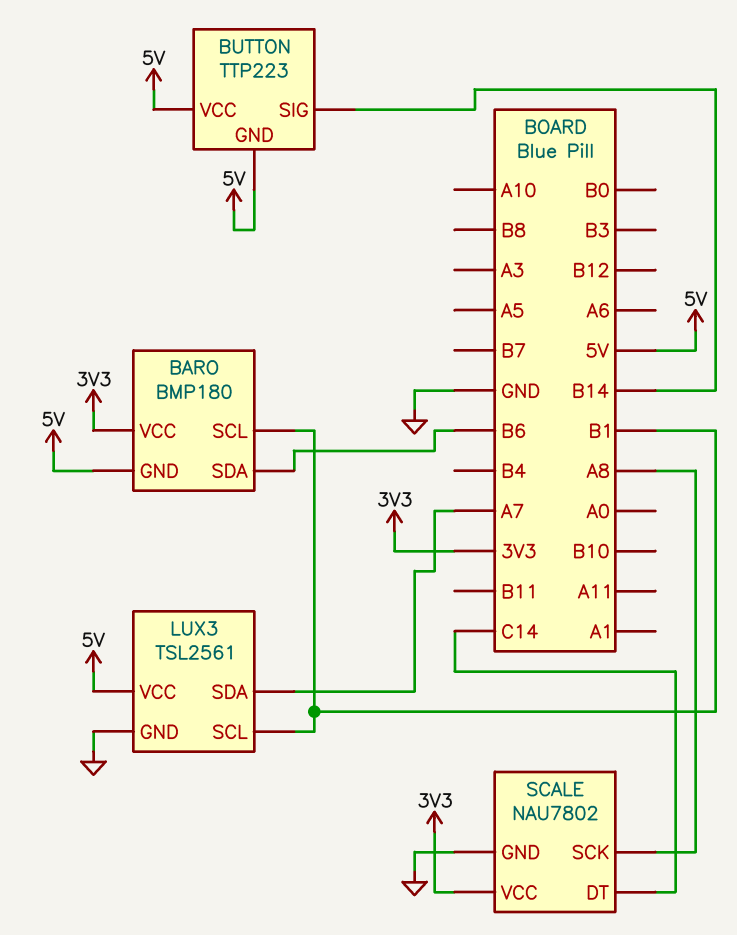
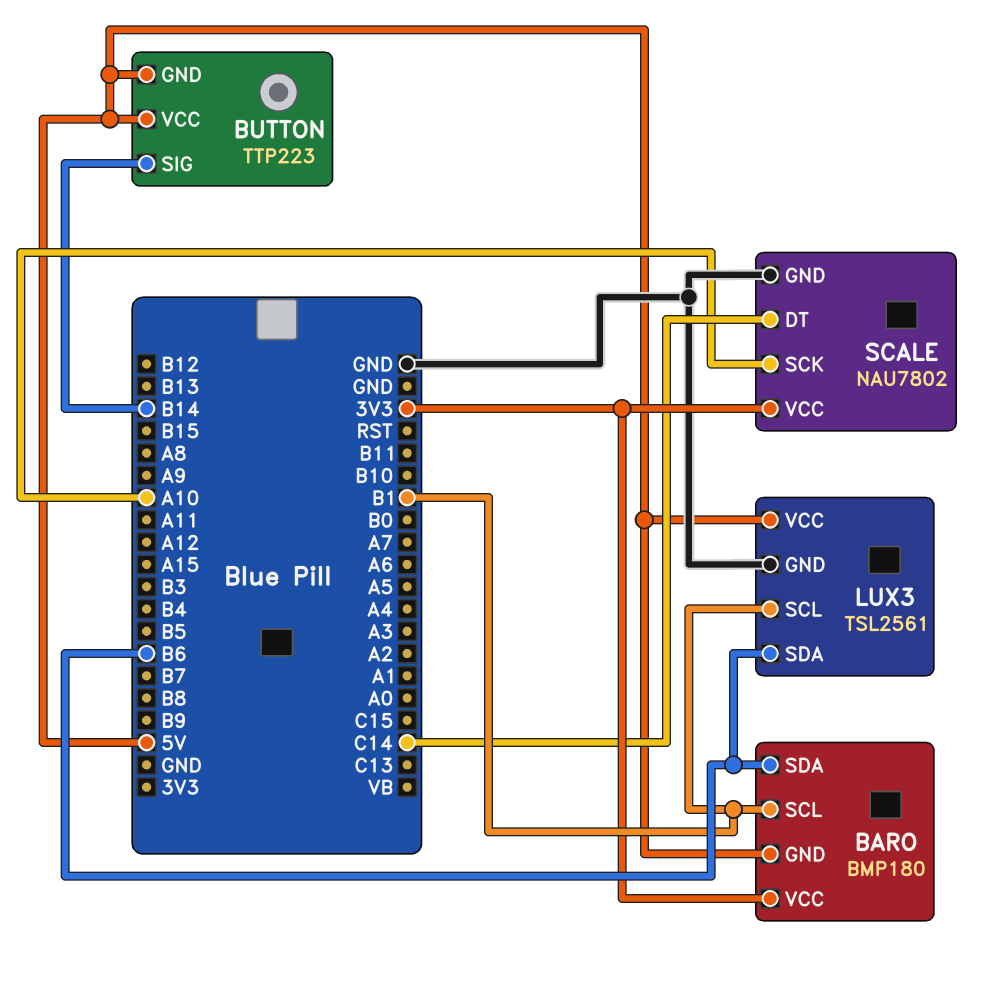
LUX3 pin SDA: A7 -> B6
SCALE pin SCK: A8 -> A10

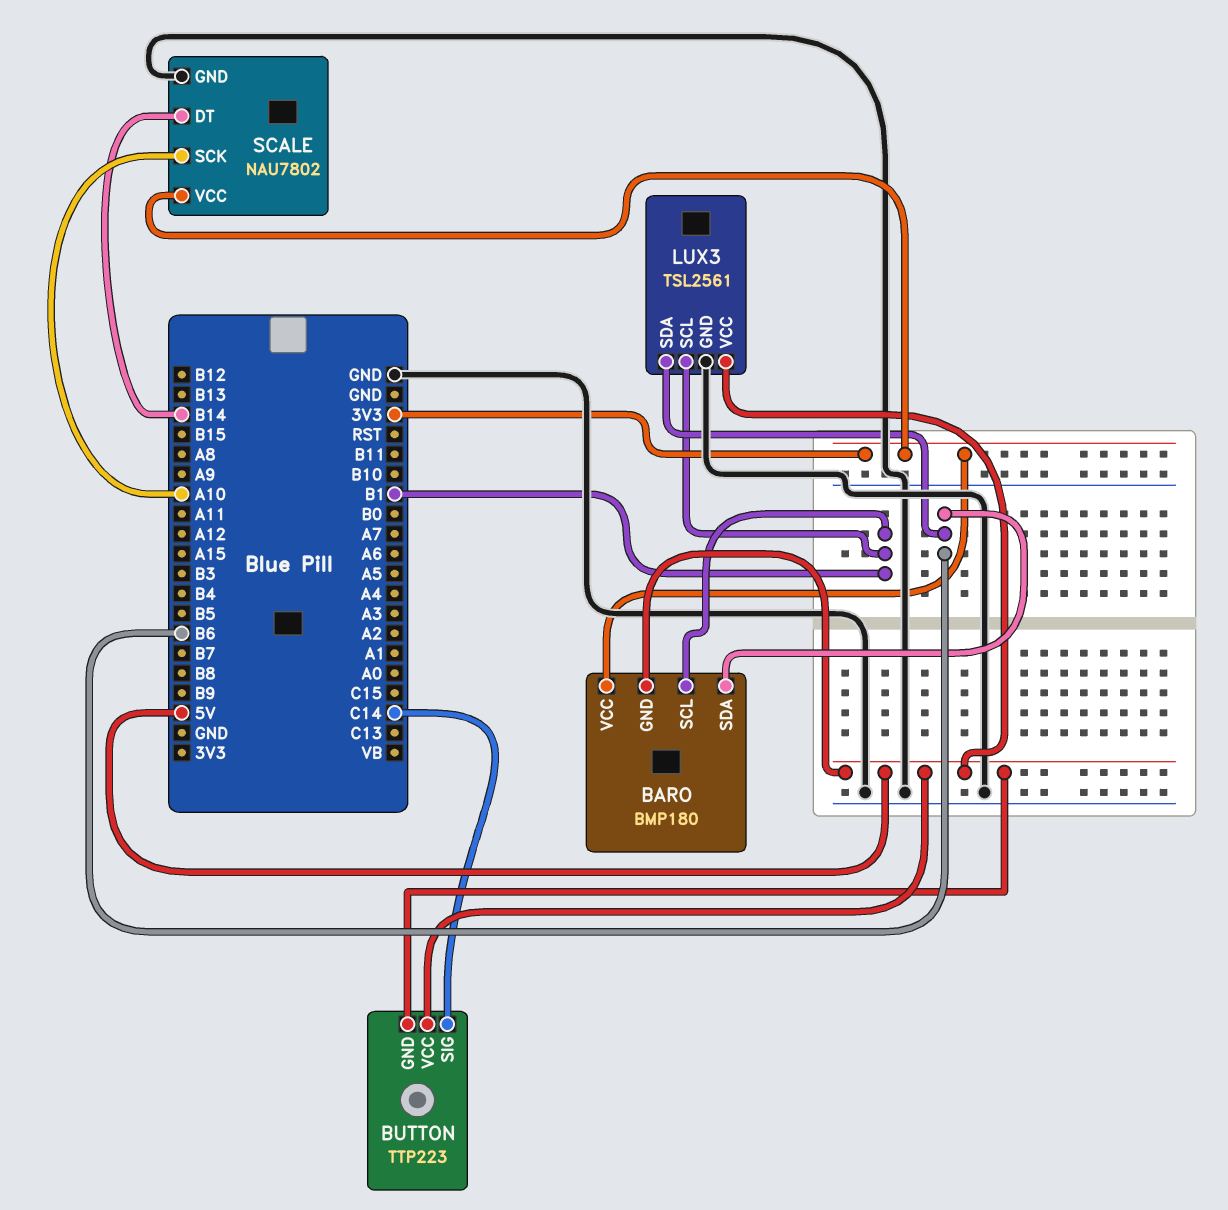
BUTTON pin SIG: B14 -> C14
SCALE pin DT: C14 -> B14

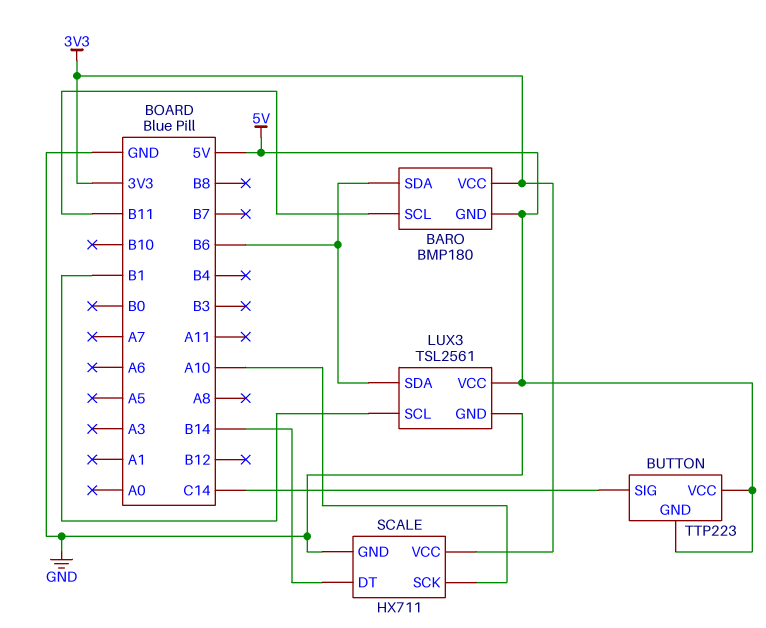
BARO pin SCL: B1 -> B11
SCALE: NAU7802 -> HX711

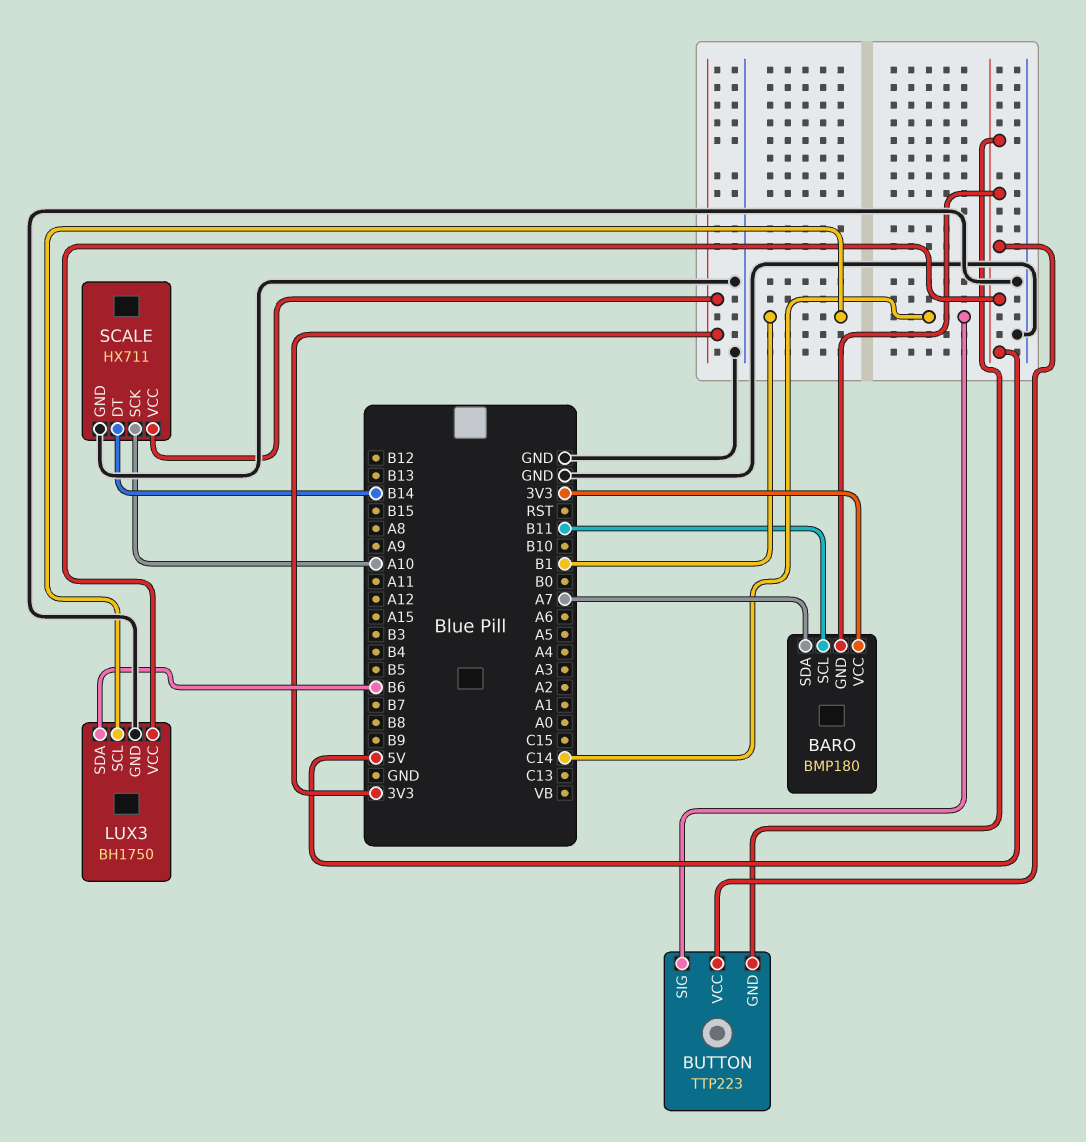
BARO pin SDA: B6 -> A7
LUX3: TSL2561 -> BH1750

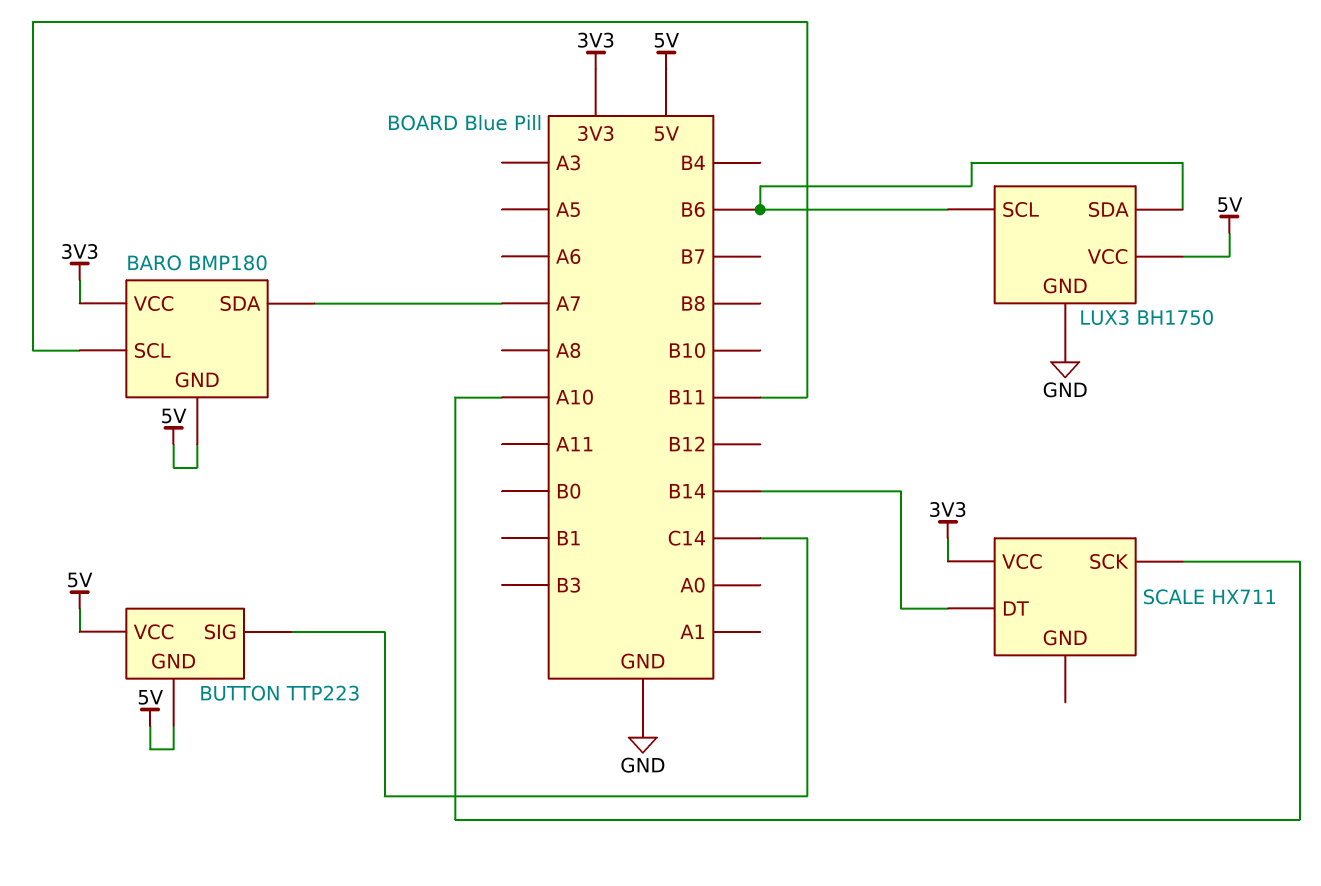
LUX3 pin SCL: B1 -> B6
SCALE pin GND: GND -> none

